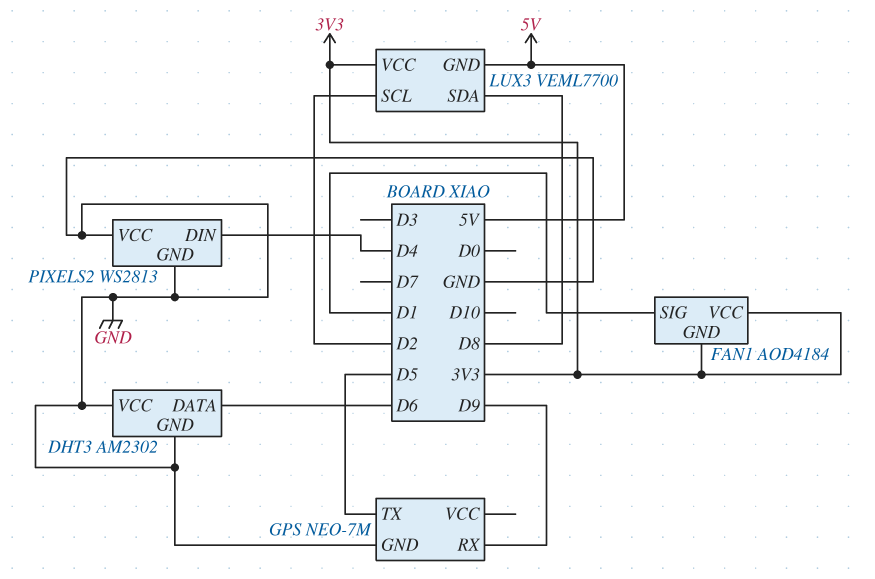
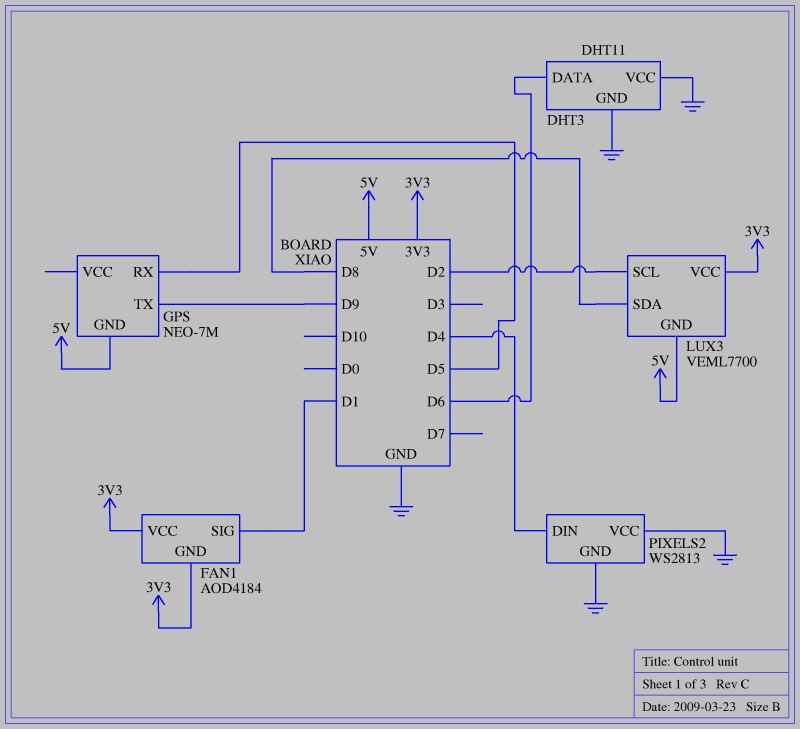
DHT3: AM2302 -> DHT11
GPS pin GND: GND -> 5V
GPS pin RX: D9 -> D5
GPS pin TX: D5 -> D9

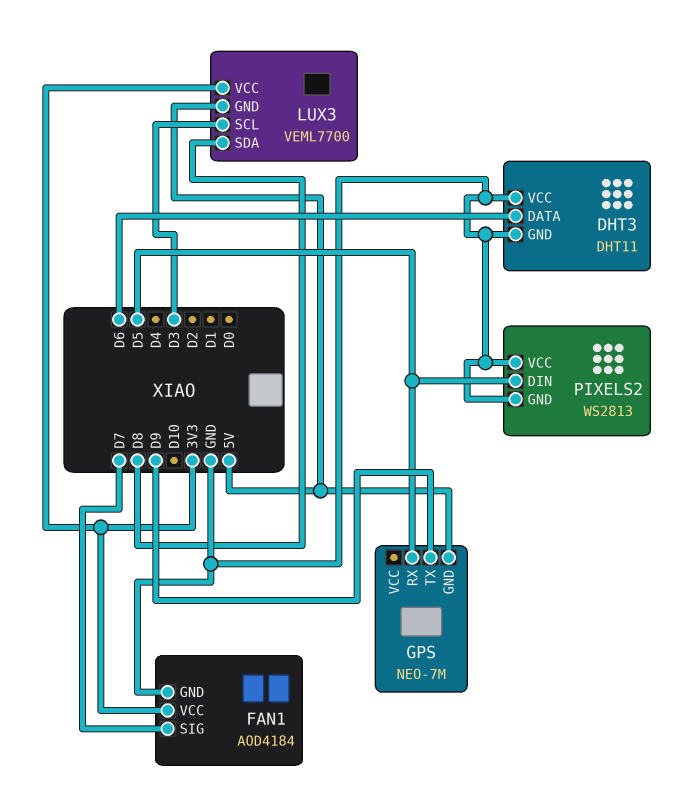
FAN1 pin GND: 3V3 -> GND
FAN1 pin SIG: D1 -> D7
LUX3 pin SCL: D2 -> D3
PIXELS2 pin DIN: D4 -> D5

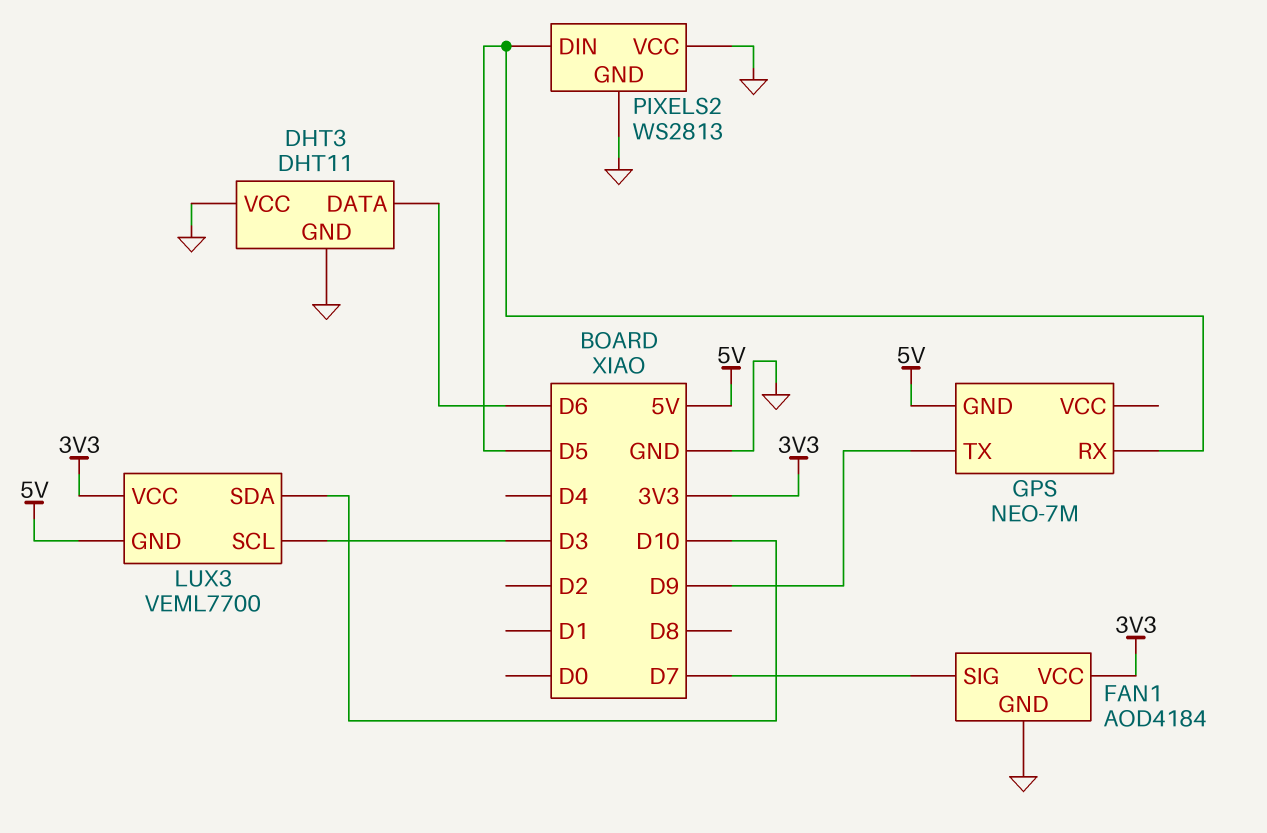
LUX3 pin SDA: D8 -> D10

